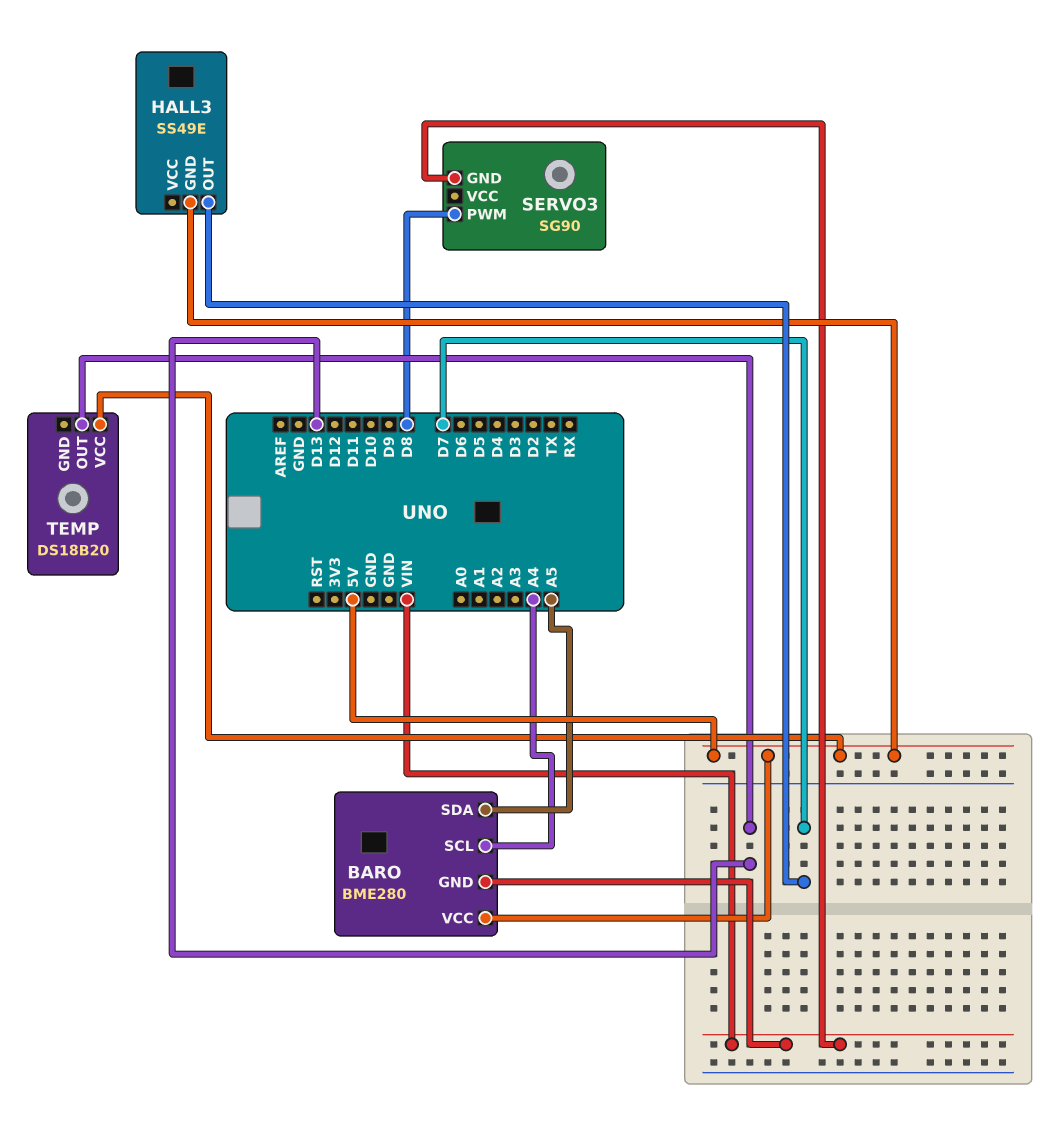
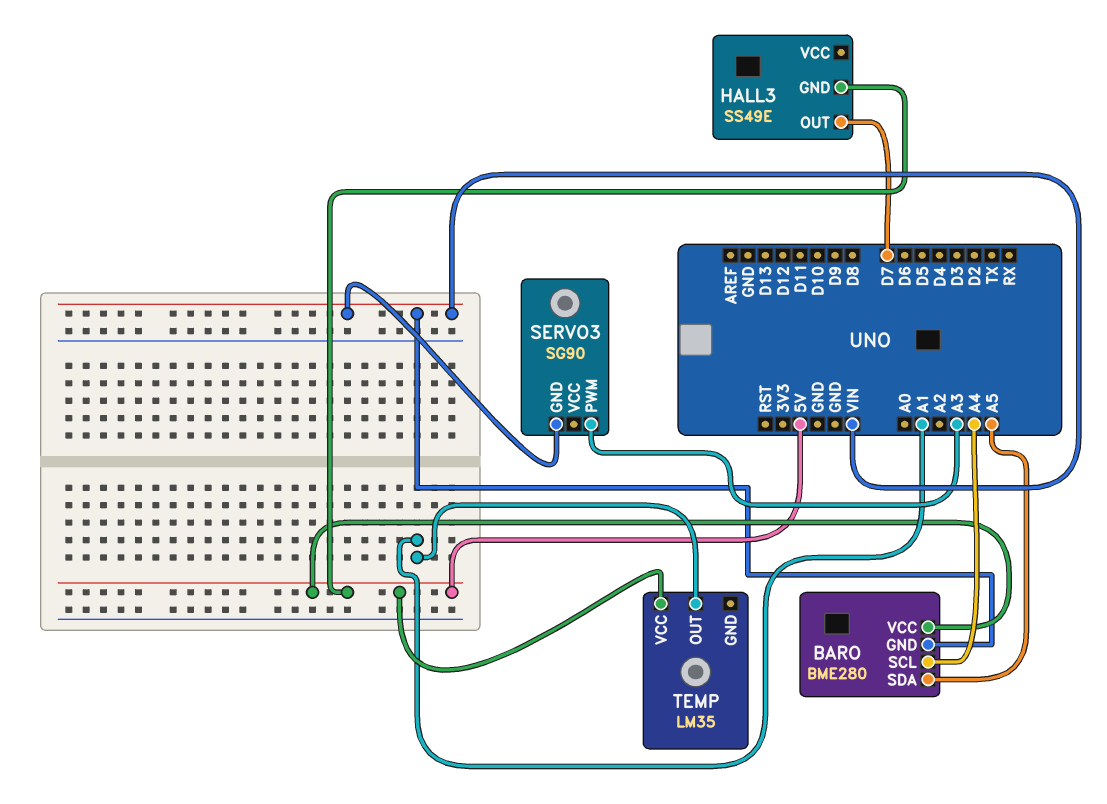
SERVO3 pin PWM: D8 -> A3
TEMP: DS18B20 -> LM35
TEMP pin OUT: D13 -> A1

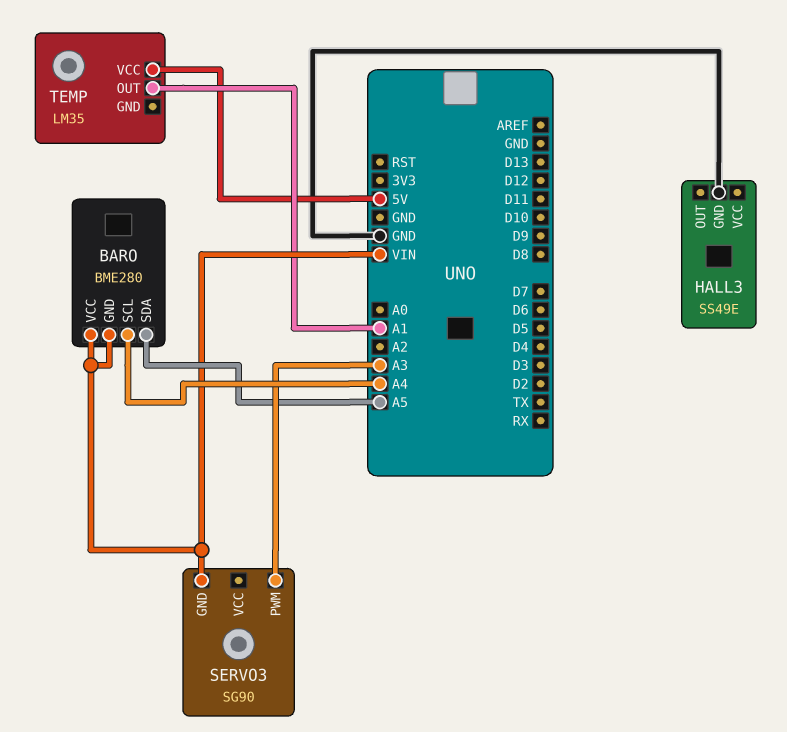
BARO pin VCC: 5V -> VIN
HALL3 pin GND: 5V -> GND
HALL3 pin OUT: D7 -> none

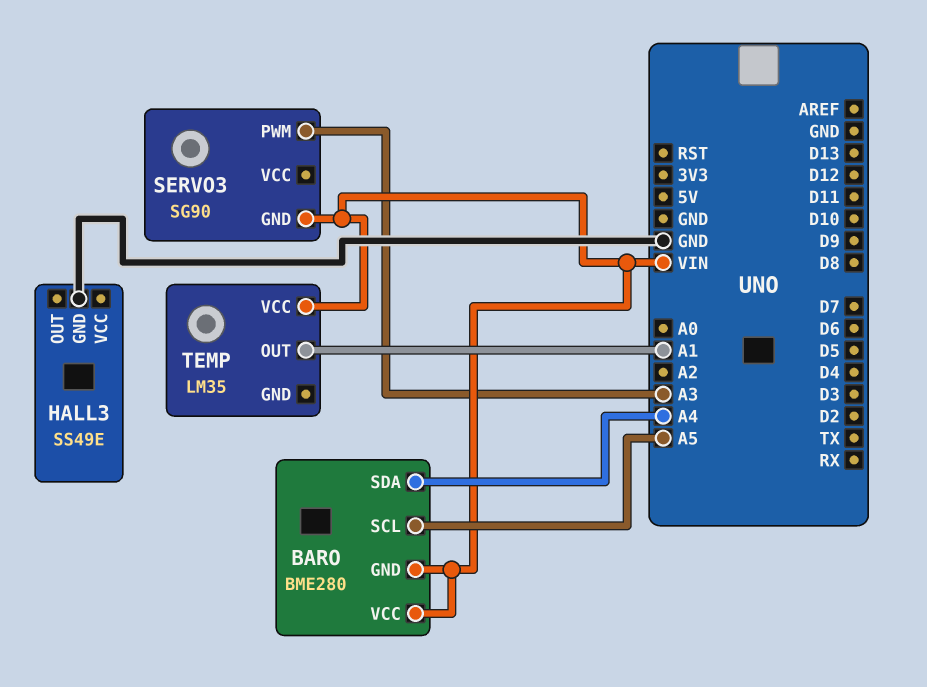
BARO pin SCL: A4 -> A5
BARO pin SDA: A5 -> A4
TEMP pin VCC: 5V -> VIN

